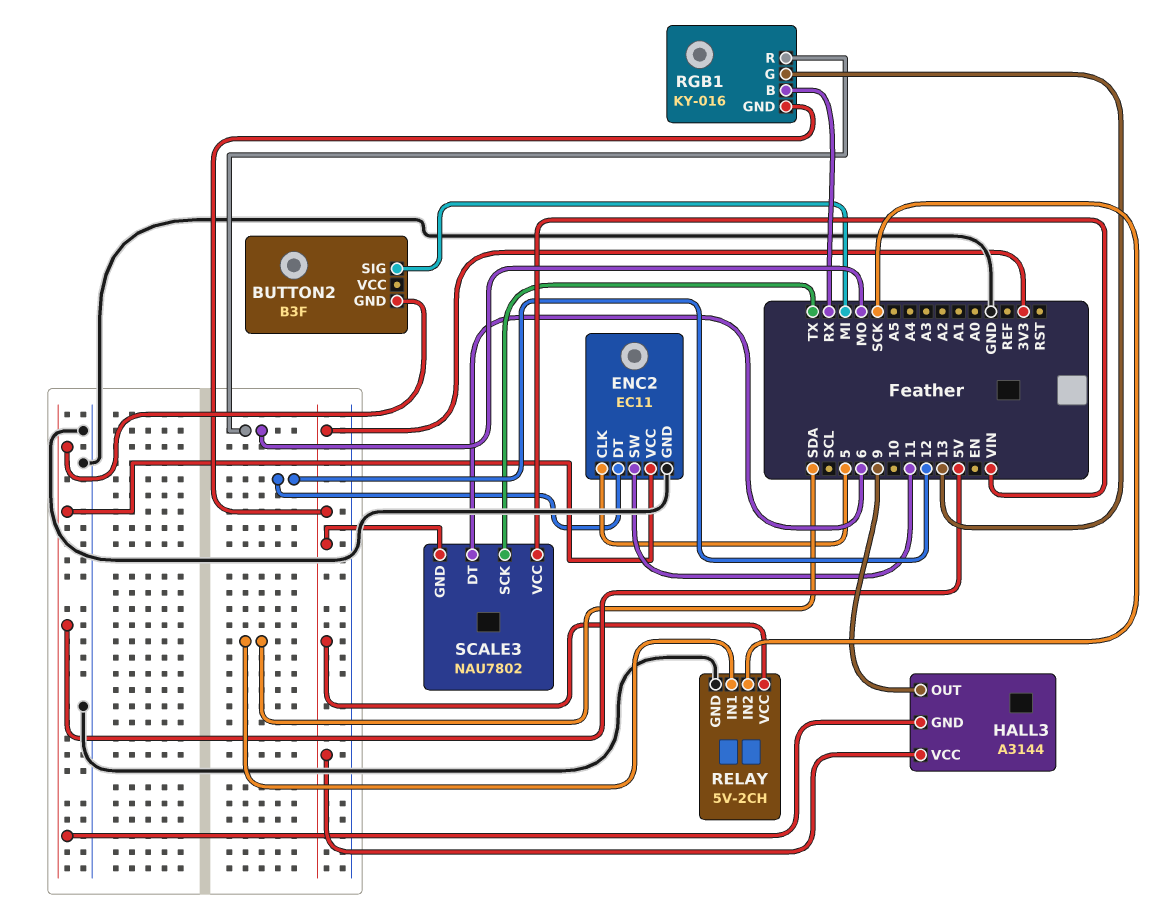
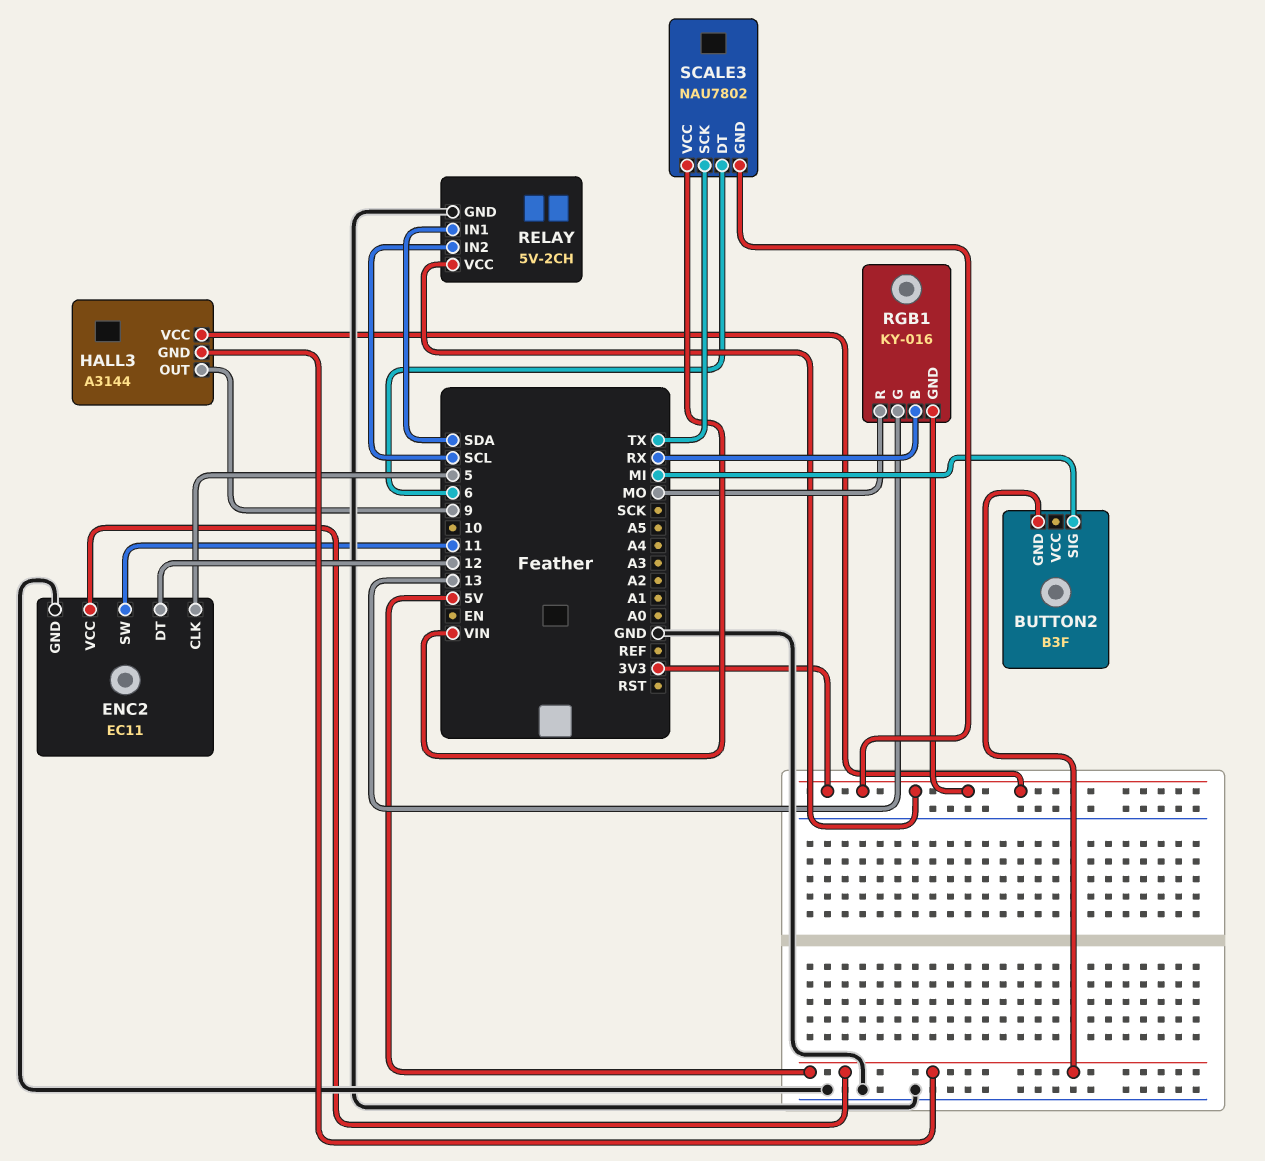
RELAY pin IN2: SCK -> SCL

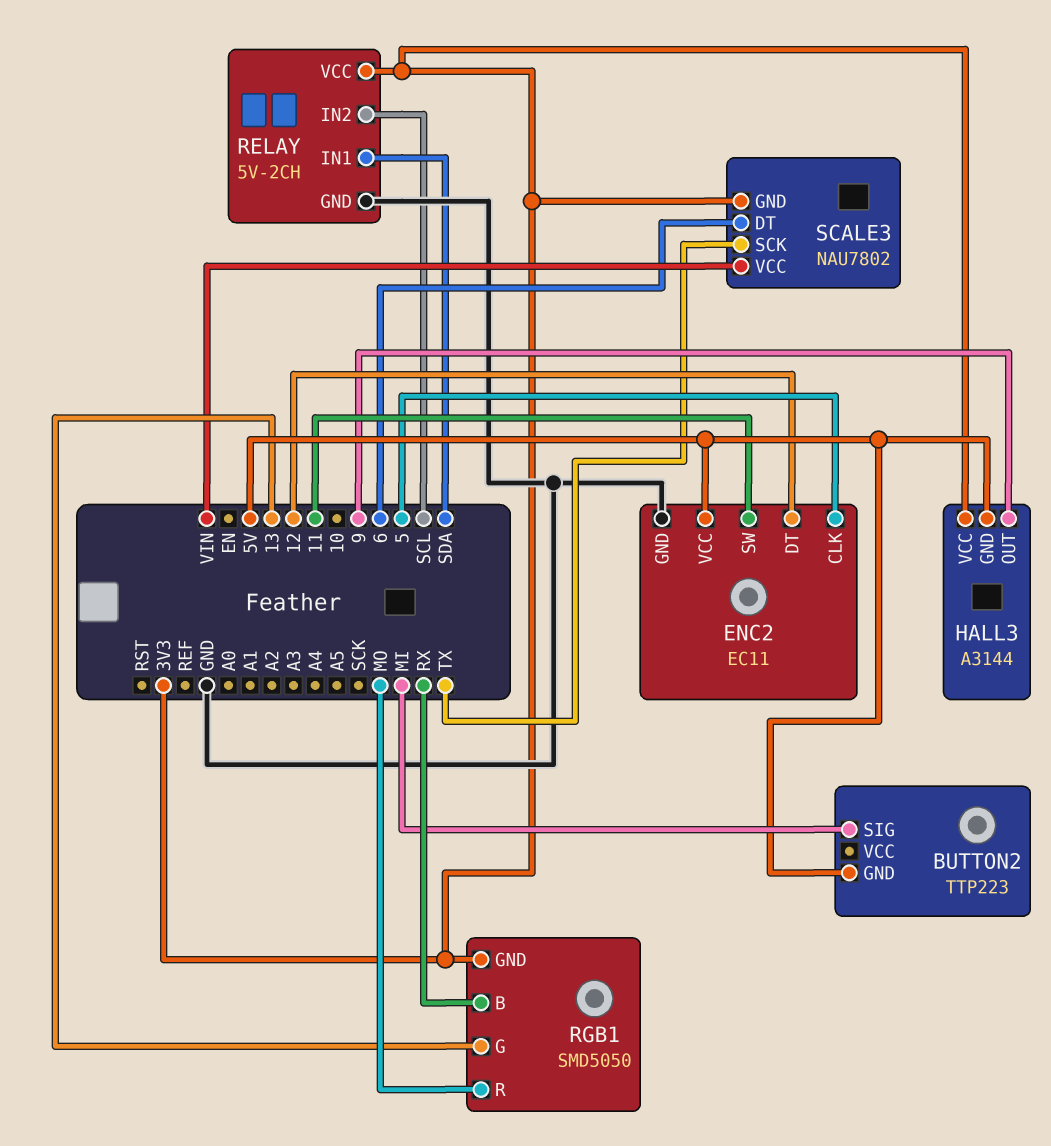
BUTTON2: B3F -> TTP223
RGB1: KY-016 -> SMD5050

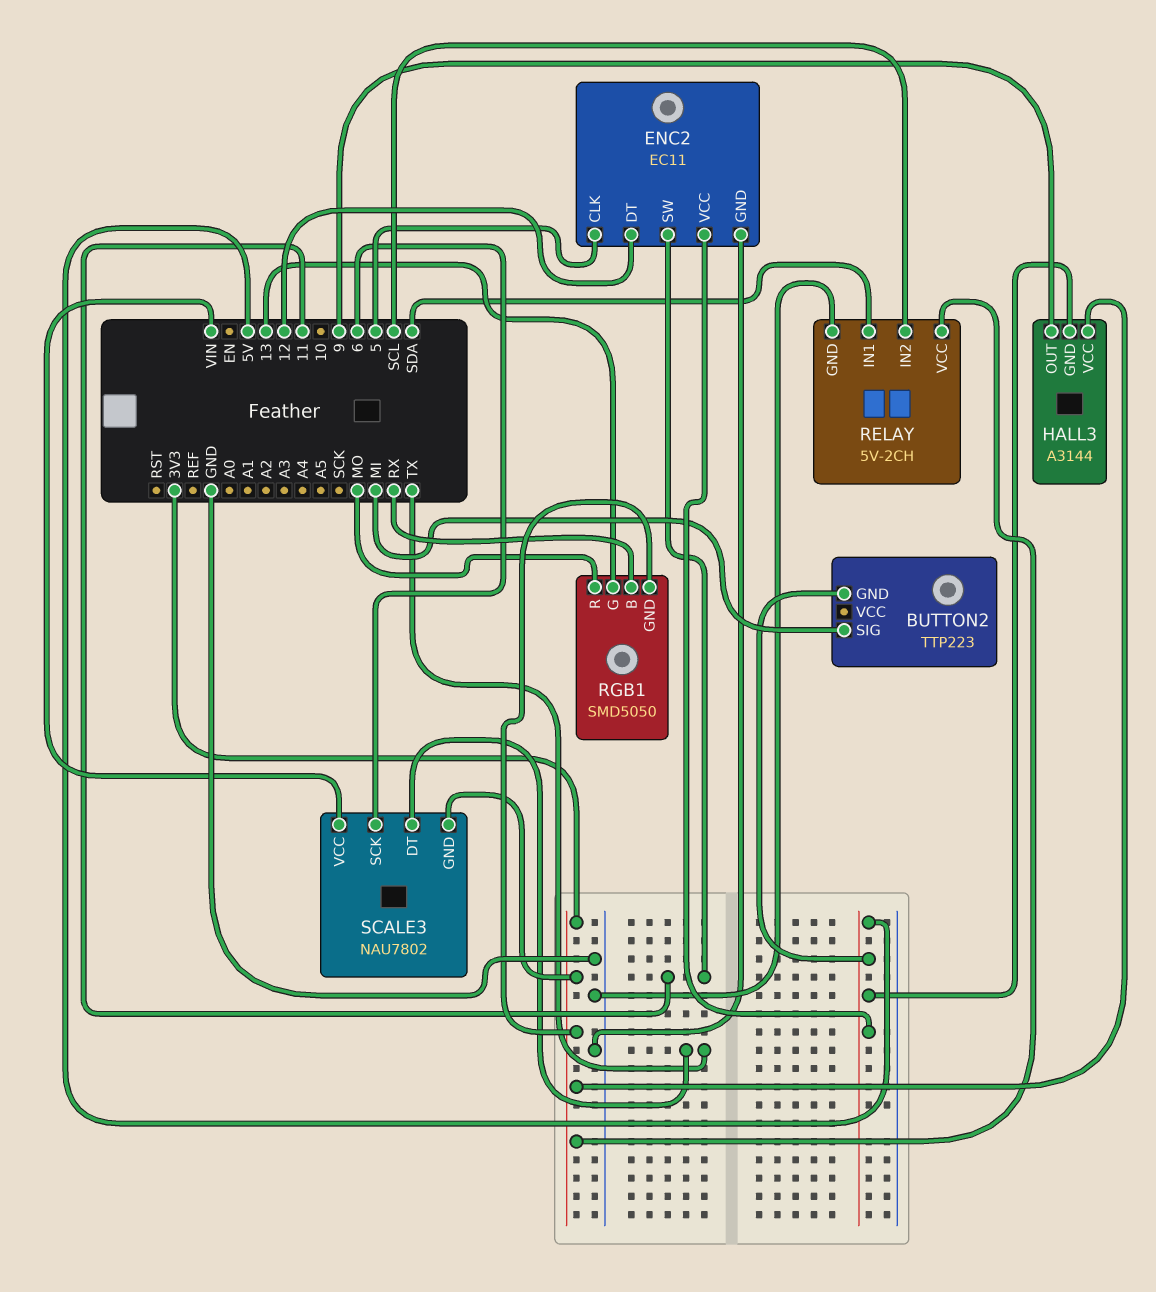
SCALE3 pin DT: 6 -> TX
SCALE3 pin SCK: TX -> 6

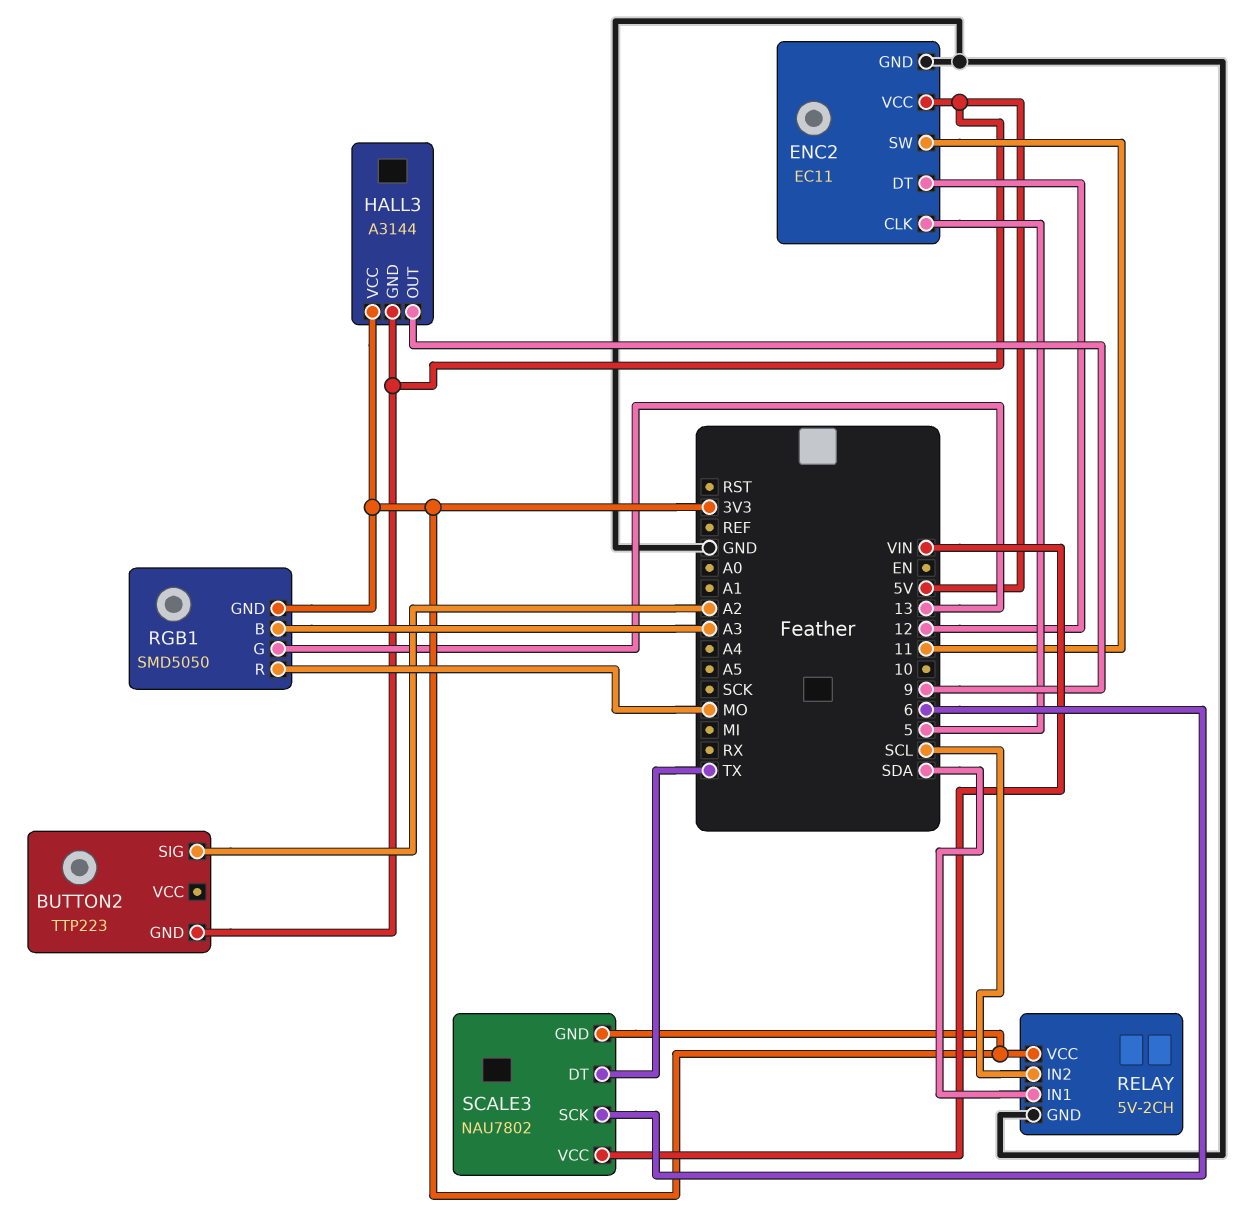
BUTTON2 pin SIG: MI -> A2
RGB1 pin B: RX -> A3

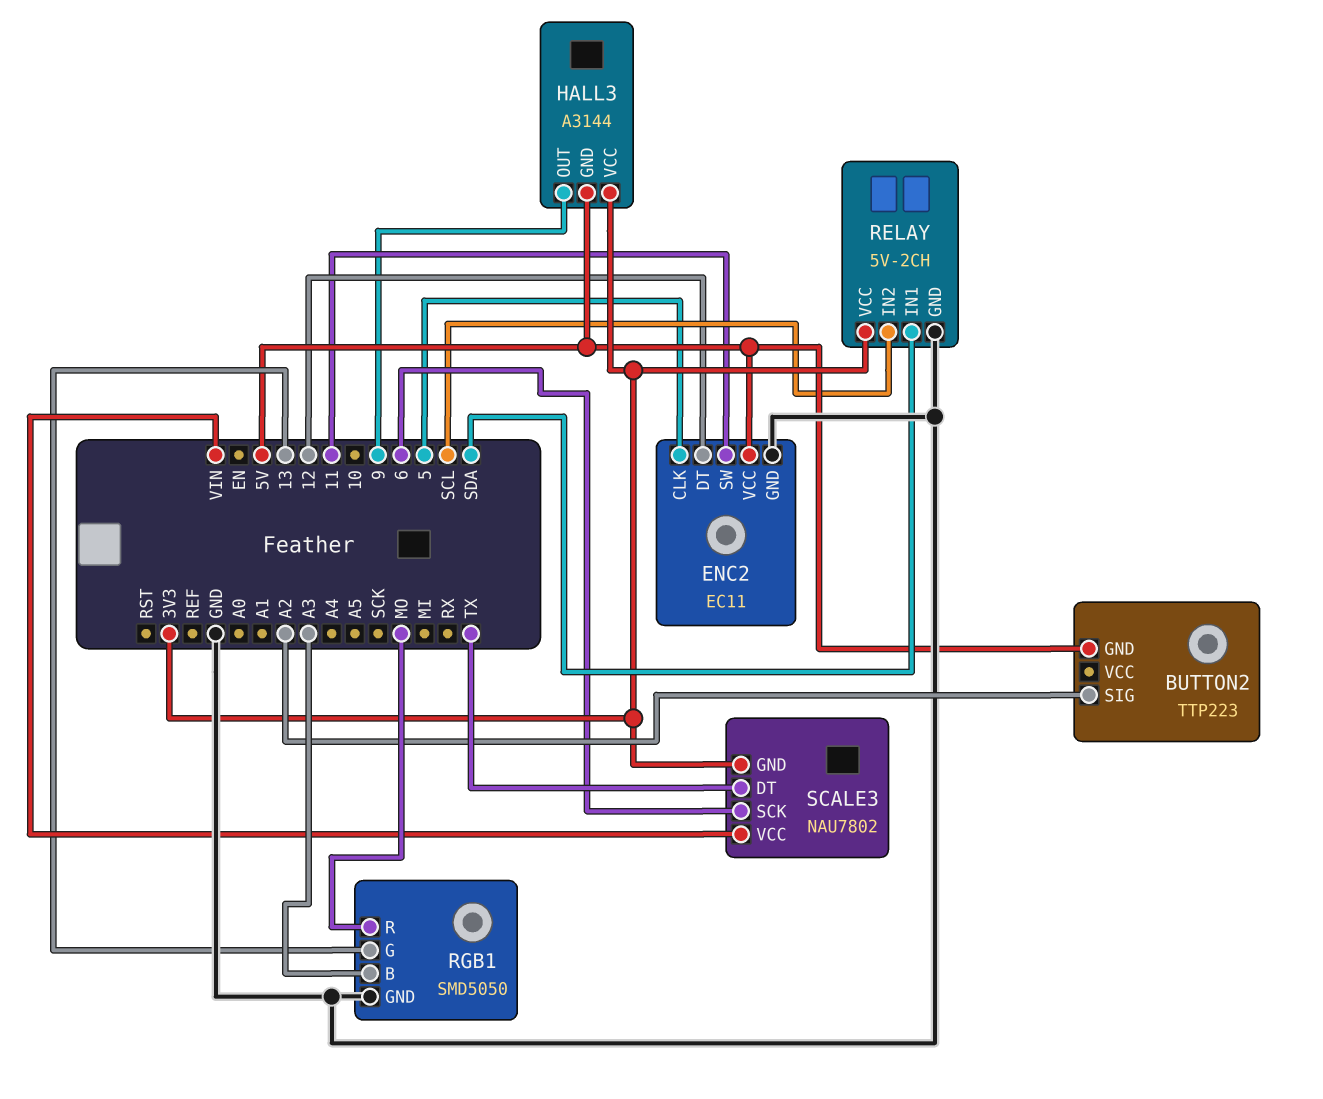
RGB1 pin GND: 3V3 -> GND

